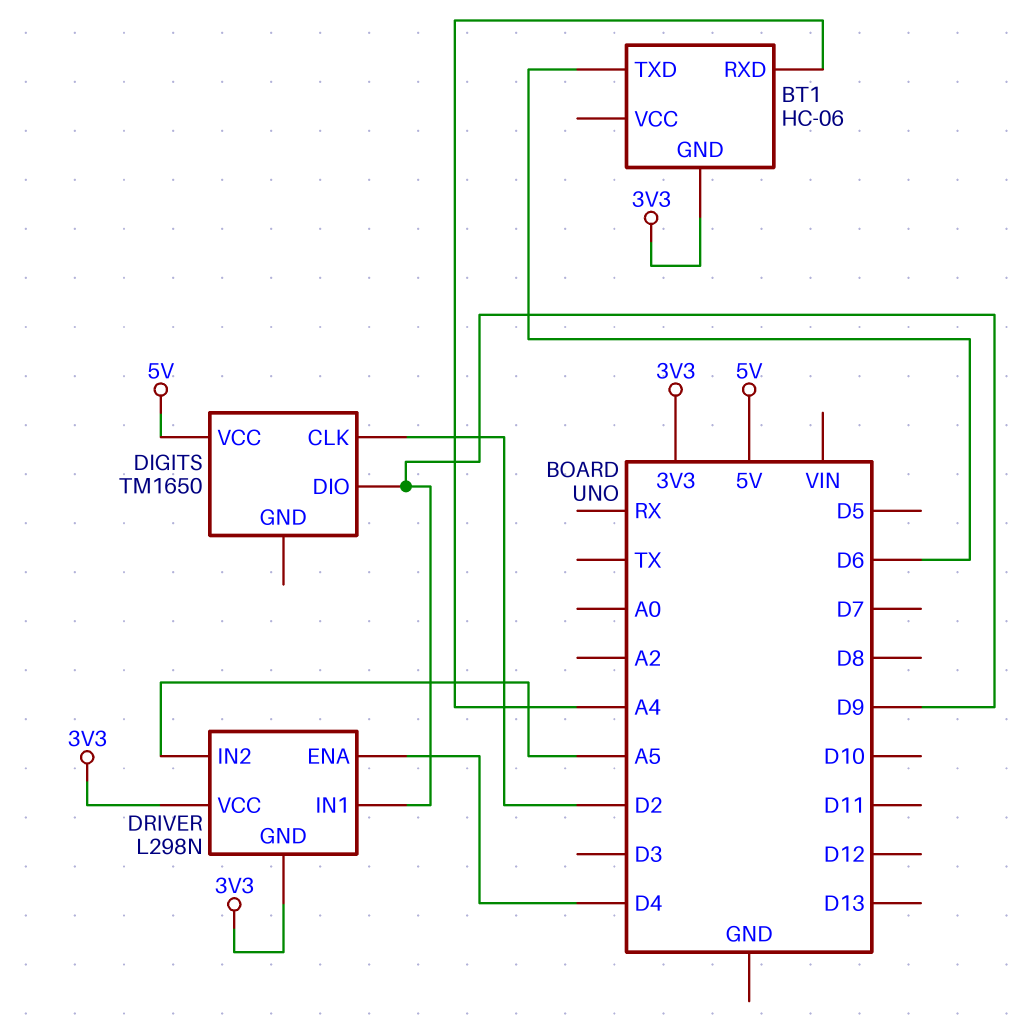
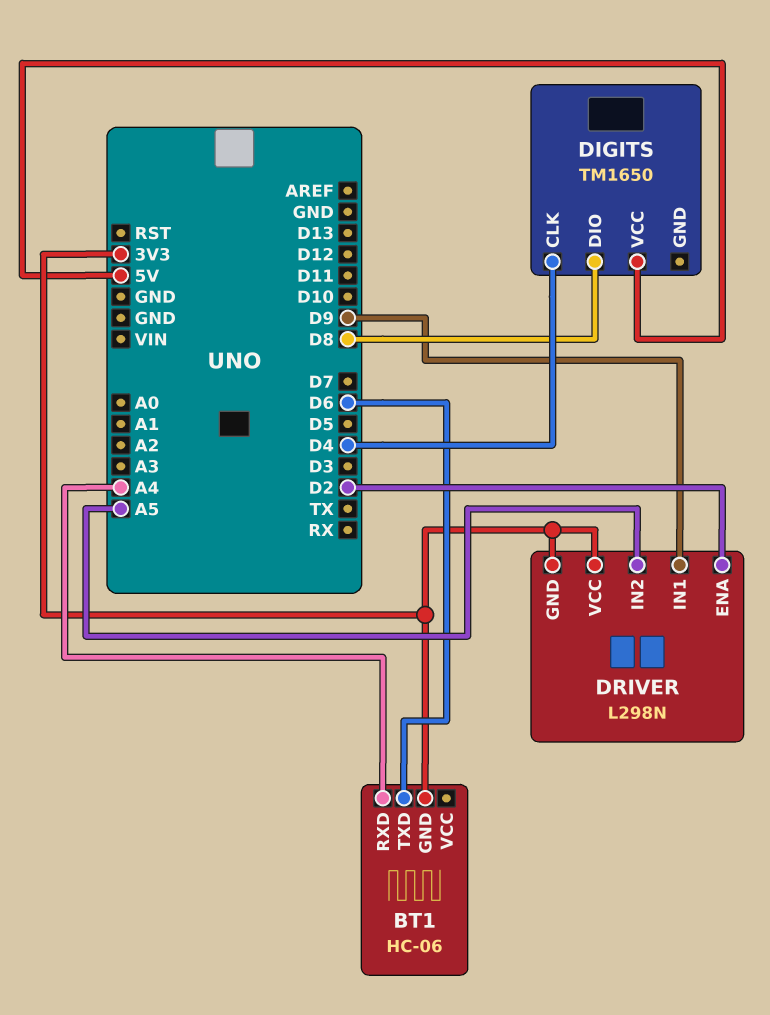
DIGITS pin CLK: D2 -> D4
DIGITS pin DIO: D9 -> D8
DRIVER pin ENA: D4 -> D2

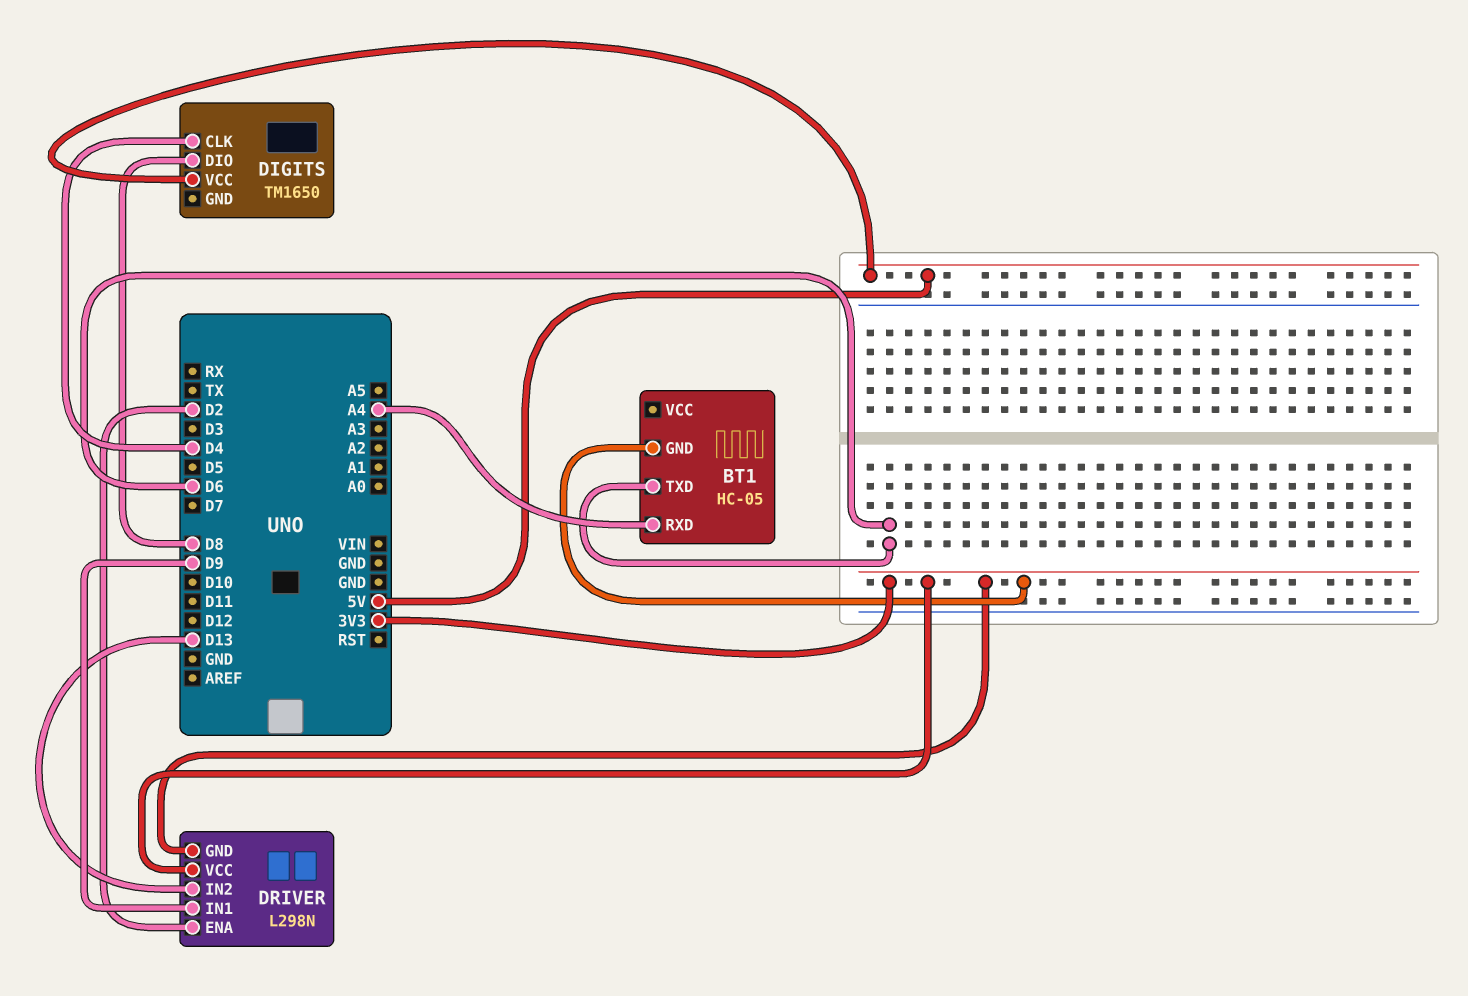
BT1: HC-06 -> HC-05
DRIVER pin IN2: A5 -> D13

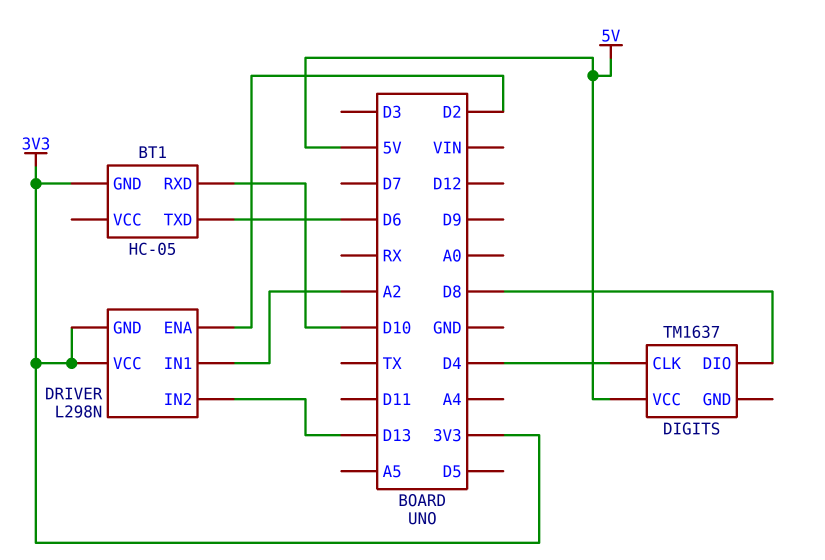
BT1 pin RXD: A4 -> D10
DIGITS: TM1650 -> TM1637
DRIVER pin IN1: D9 -> A2

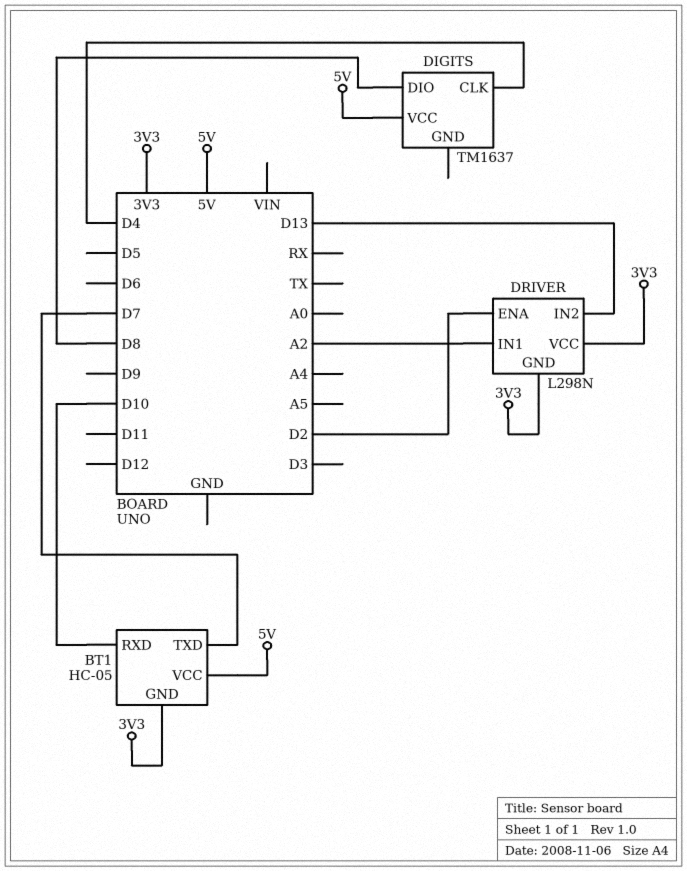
BT1 pin TXD: D6 -> D7
BT1 pin VCC: none -> 5V

